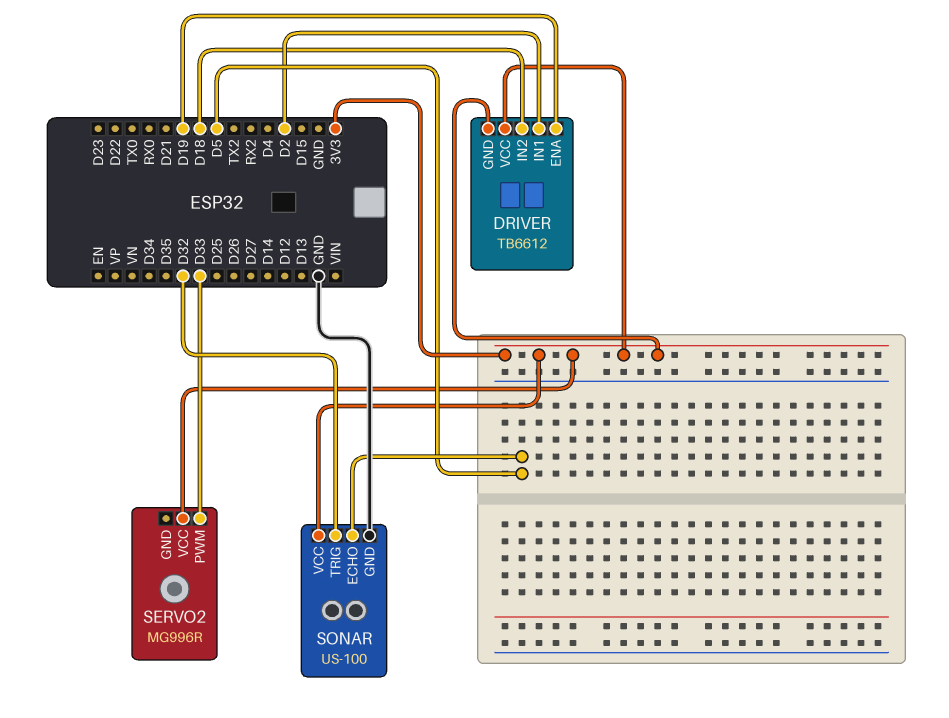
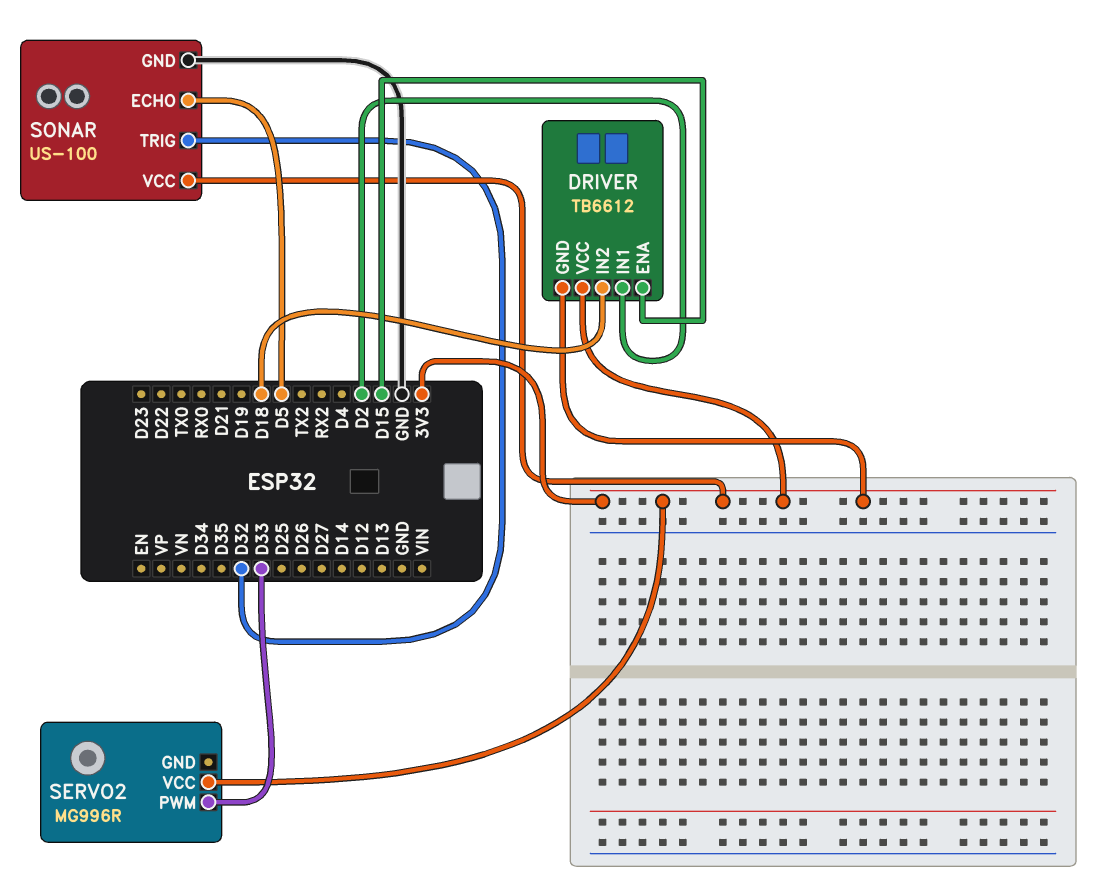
DRIVER pin ENA: D19 -> D15

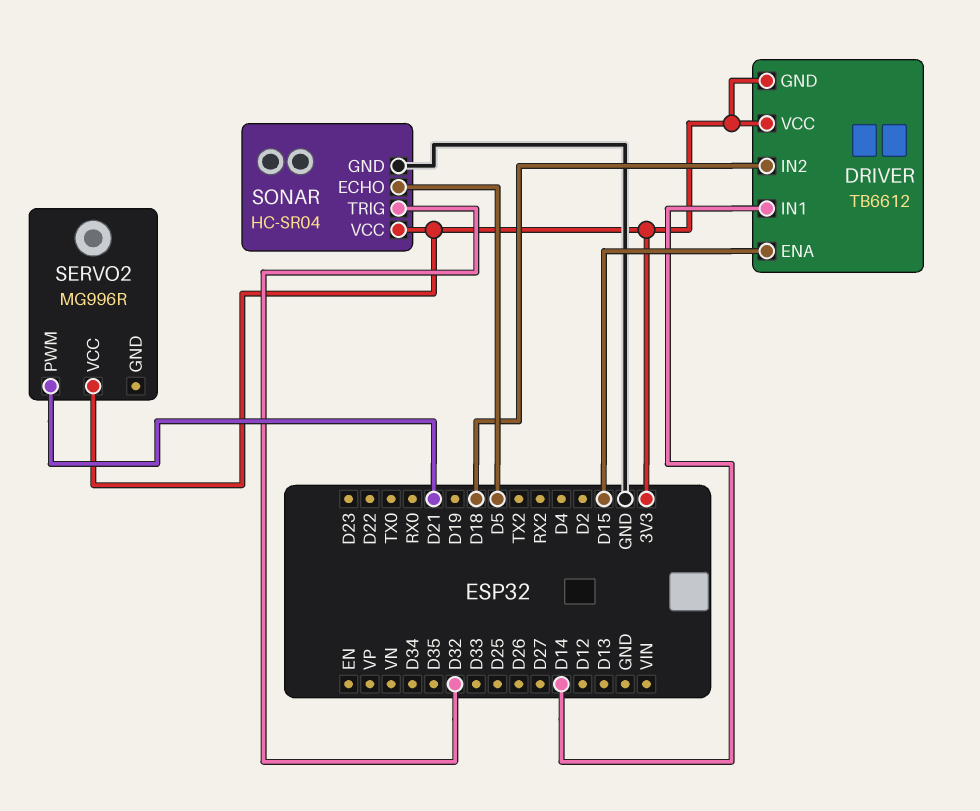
DRIVER pin IN1: D2 -> D14
SERVO2 pin PWM: D33 -> D21
SONAR: US-100 -> HC-SR04

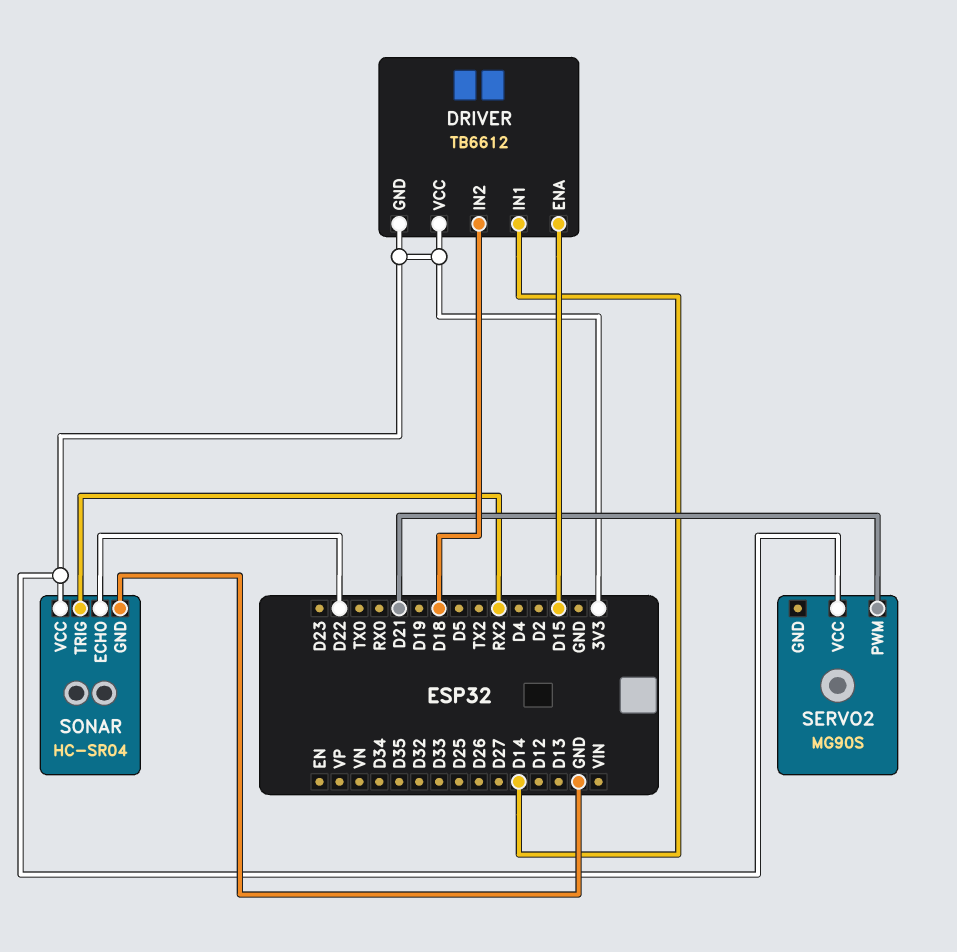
SERVO2: MG996R -> MG90S
SONAR pin ECHO: D5 -> D22
SONAR pin TRIG: D32 -> RX2

